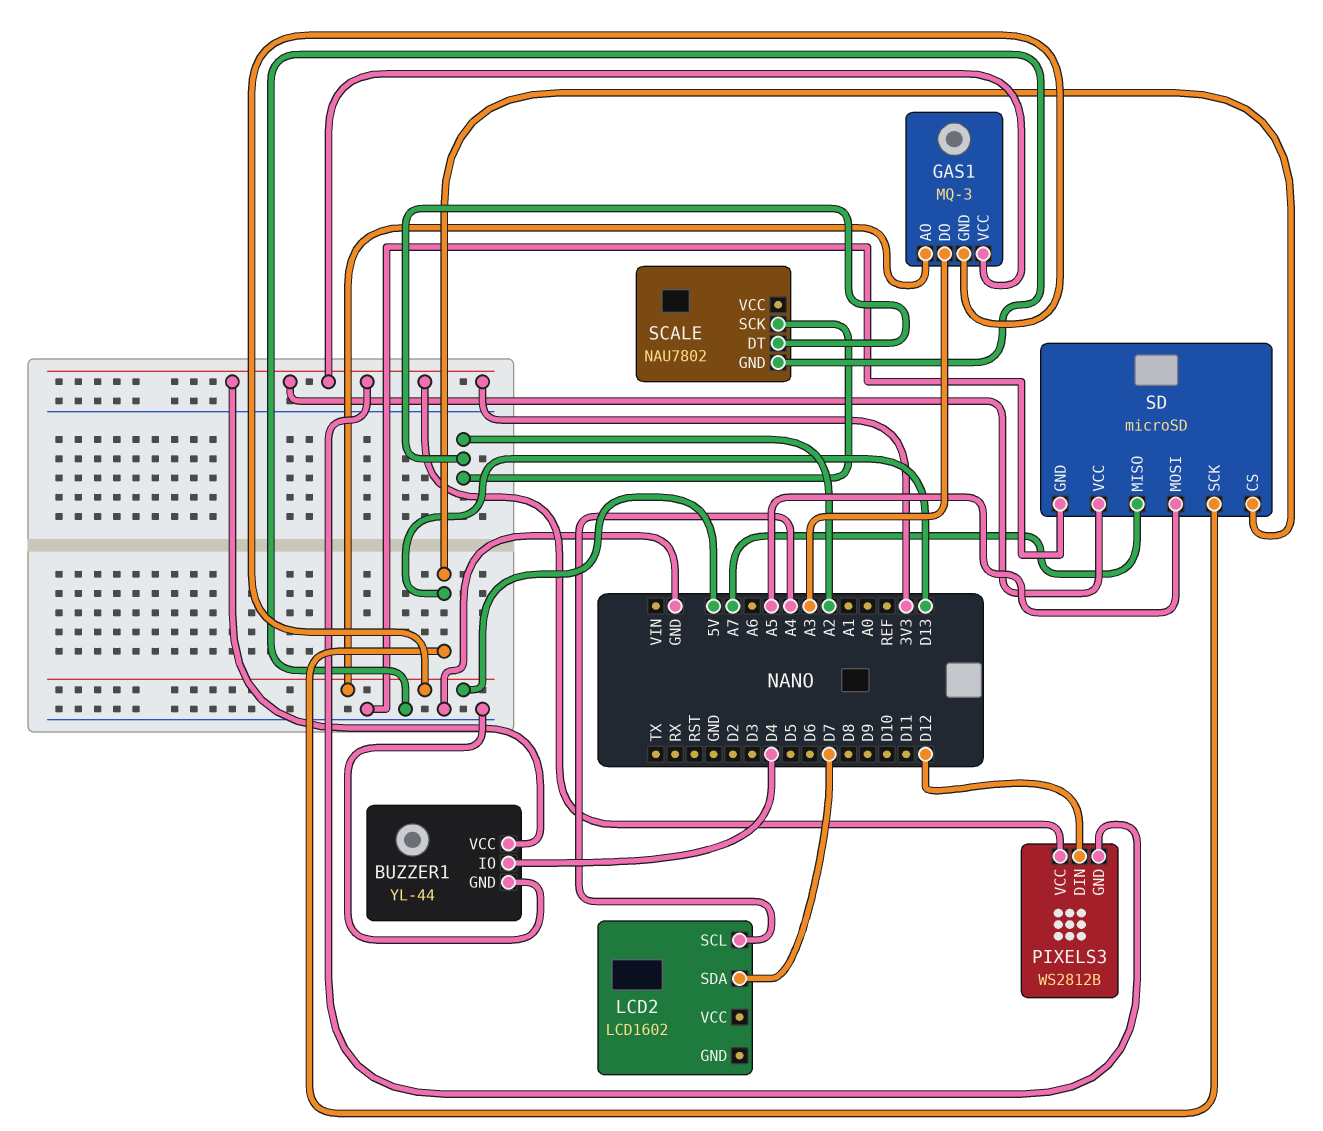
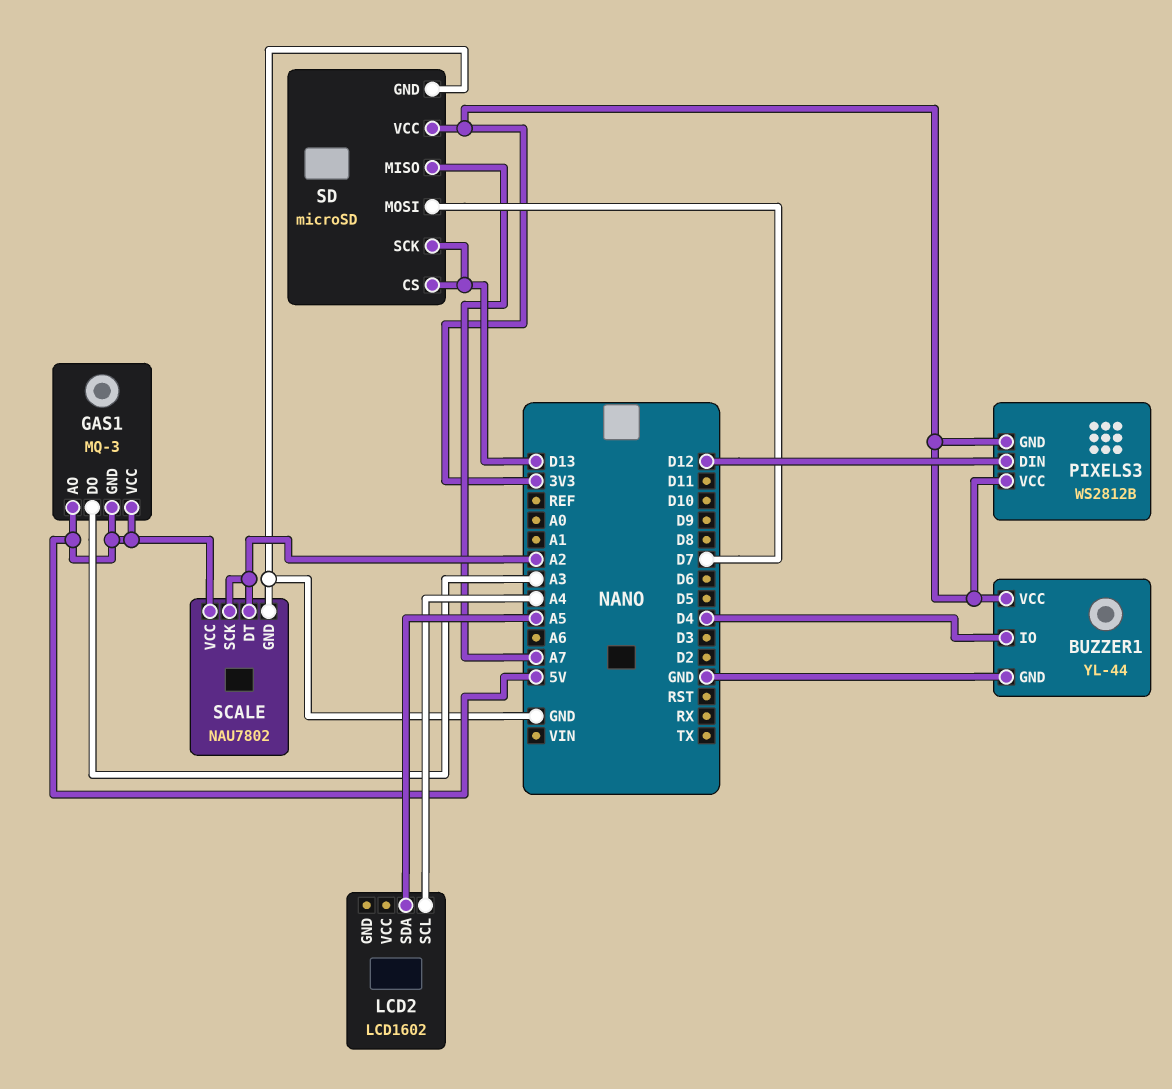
GAS1 pin VCC: 3V3 -> 5V
LCD2 pin SDA: D7 -> A5
SCALE pin VCC: none -> 5V
SD pin MOSI: A5 -> D7

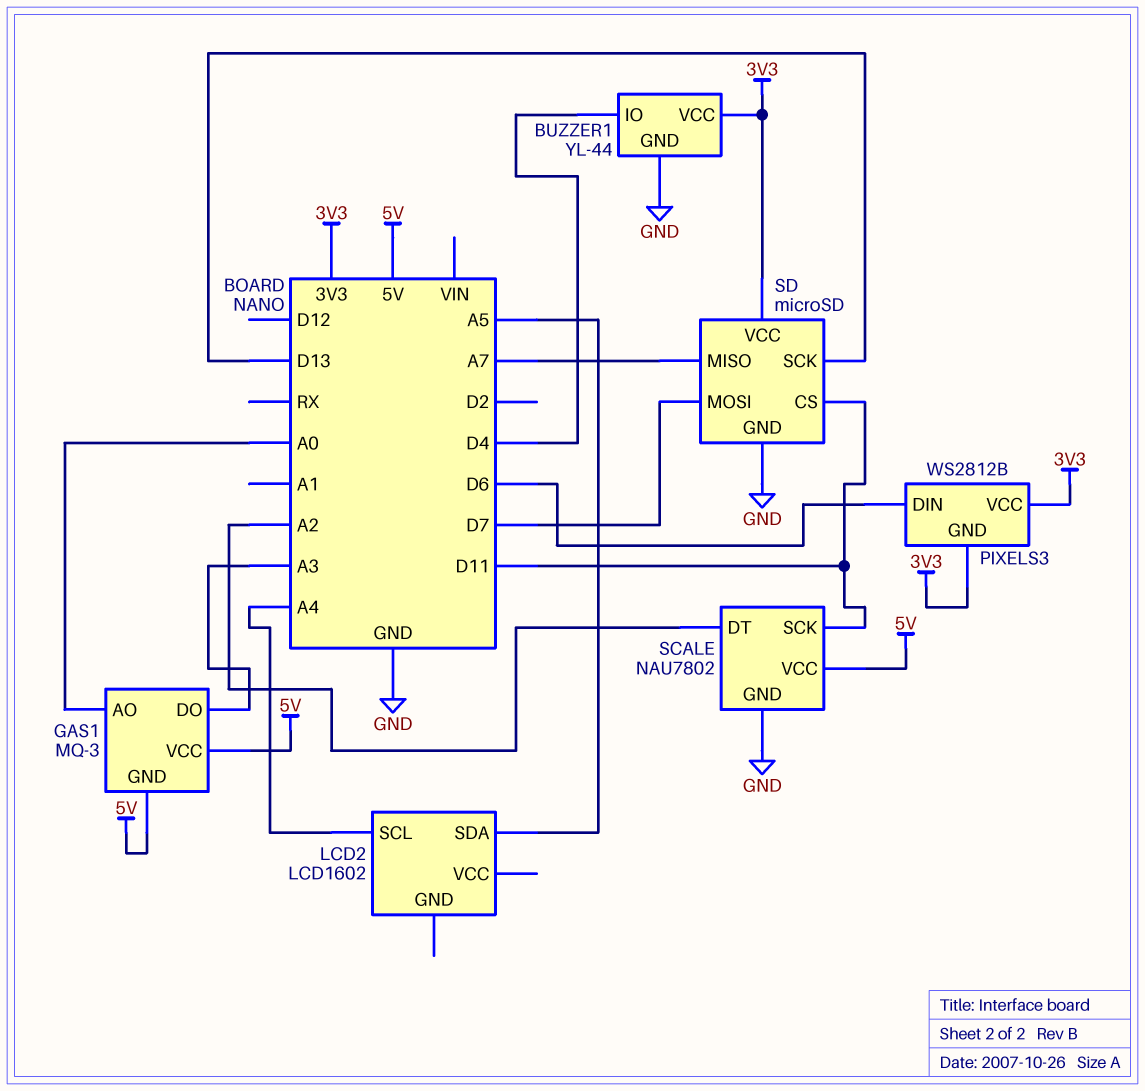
GAS1 pin AO: 5V -> A0
PIXELS3 pin DIN: D12 -> D6
SCALE pin SCK: A2 -> D11
SD pin CS: D13 -> D11

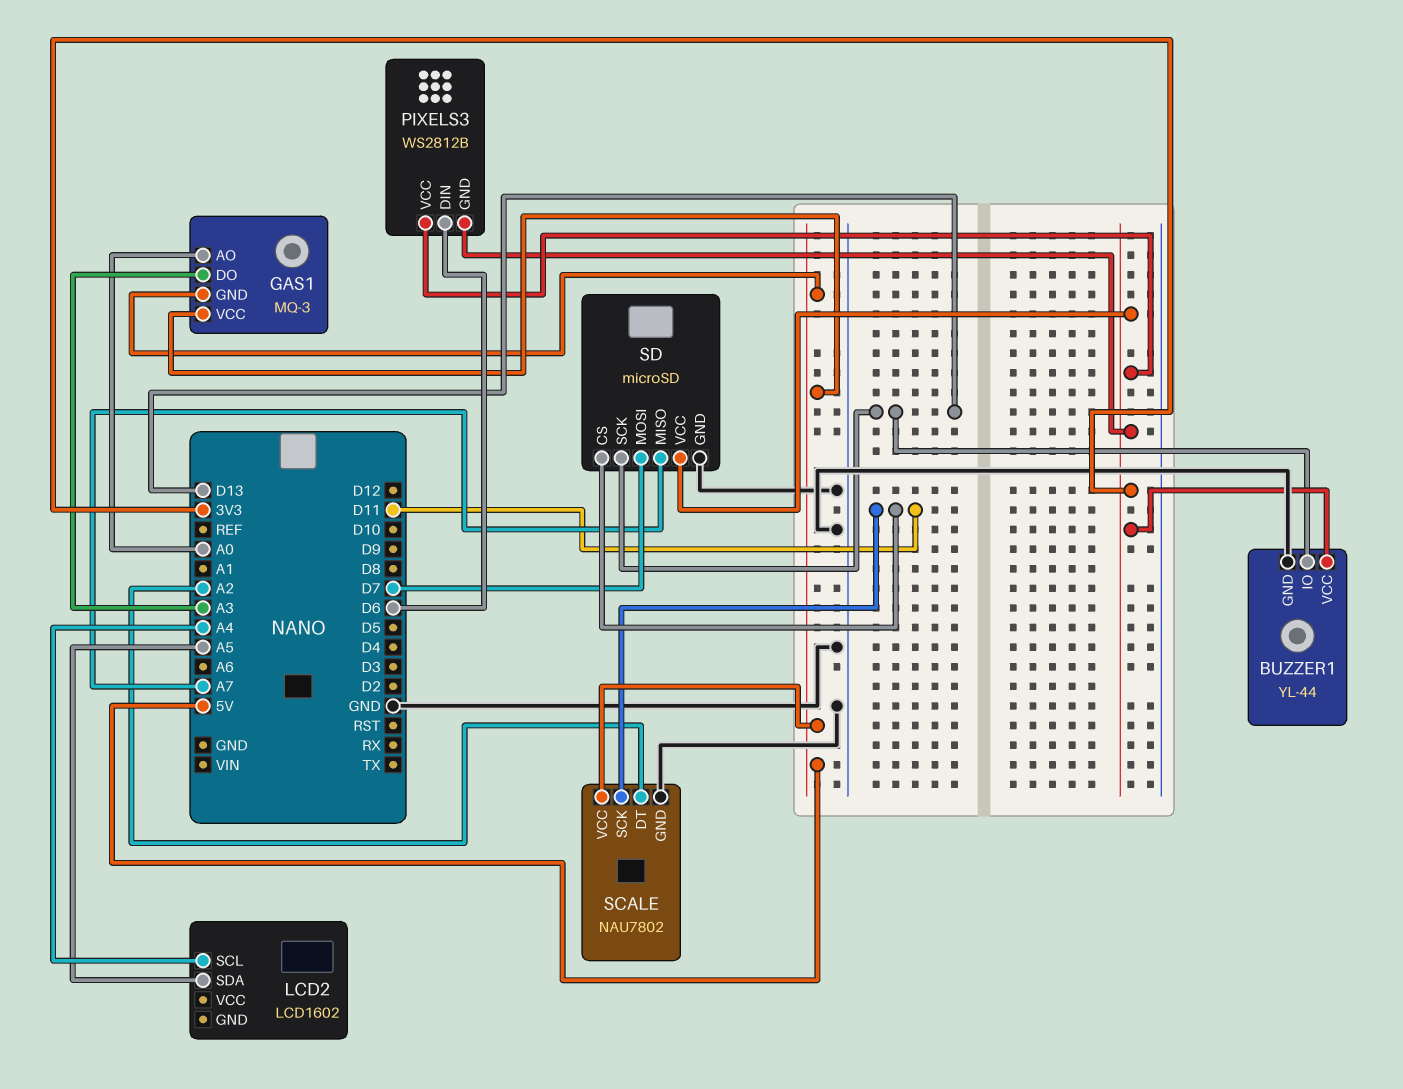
BUZZER1 pin IO: D4 -> D13

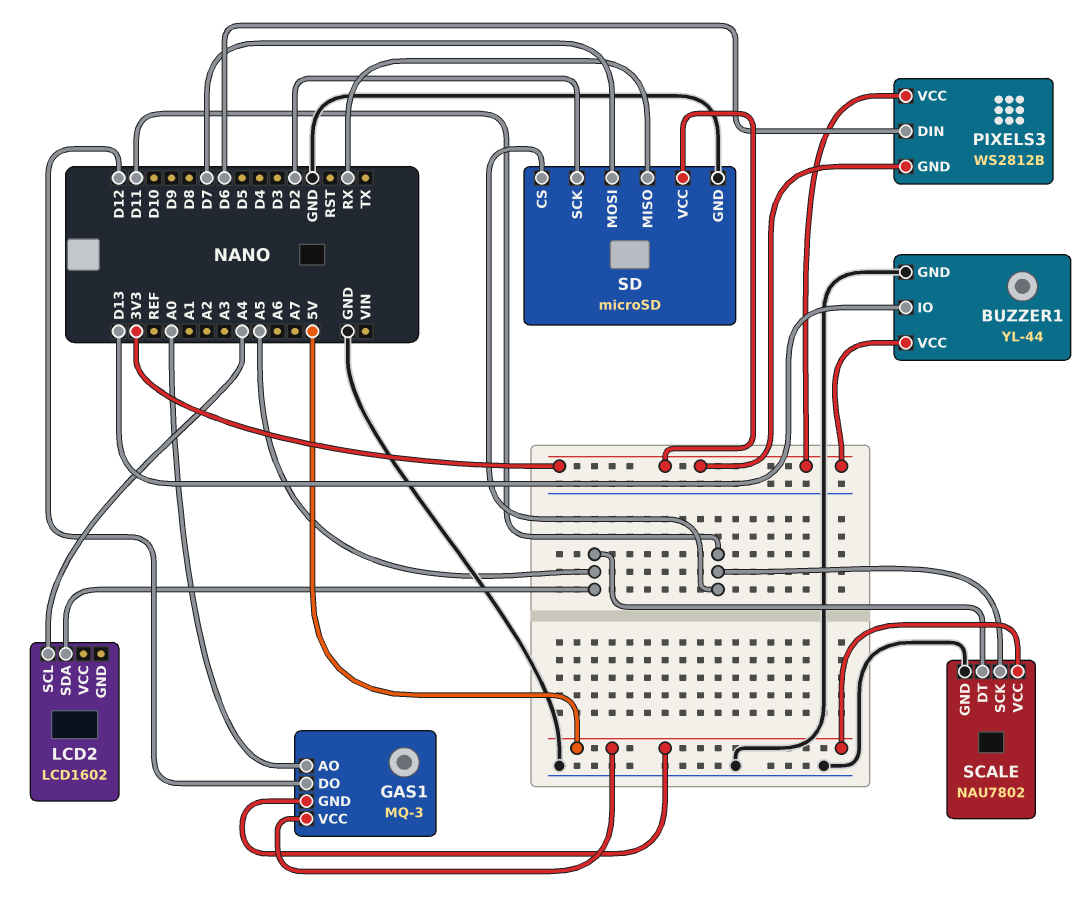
GAS1 pin DO: A3 -> D12
SCALE pin DT: A2 -> A5
SD pin MISO: A7 -> RX
SD pin SCK: D13 -> D2

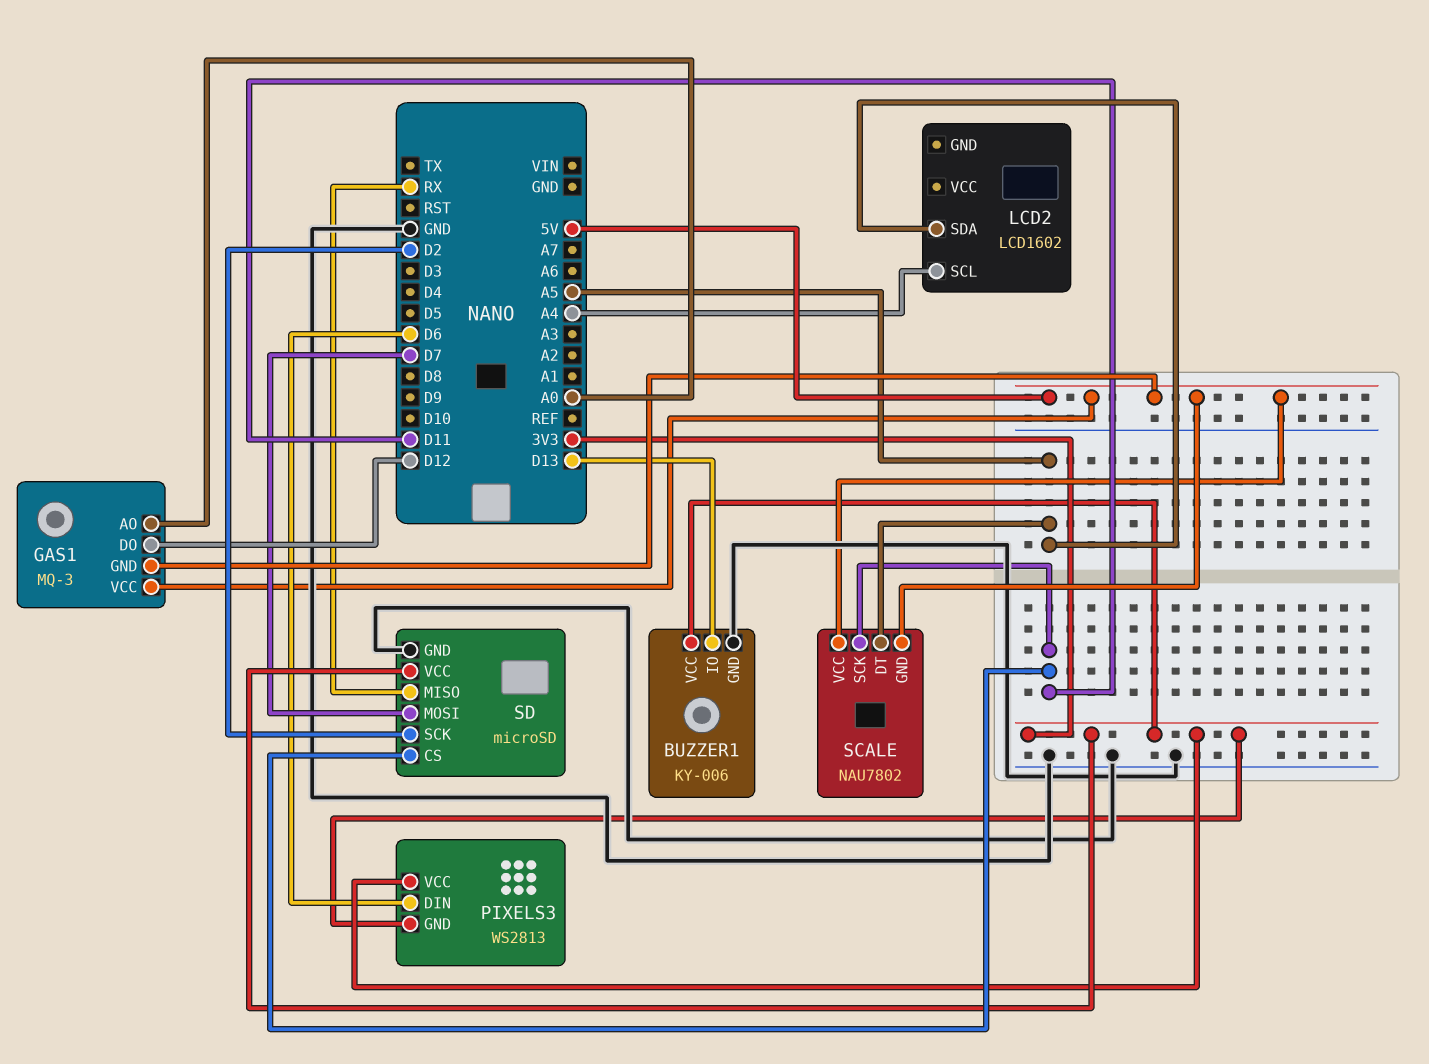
BUZZER1: YL-44 -> KY-006
PIXELS3: WS2812B -> WS2813
SCALE pin GND: GND -> 5V

